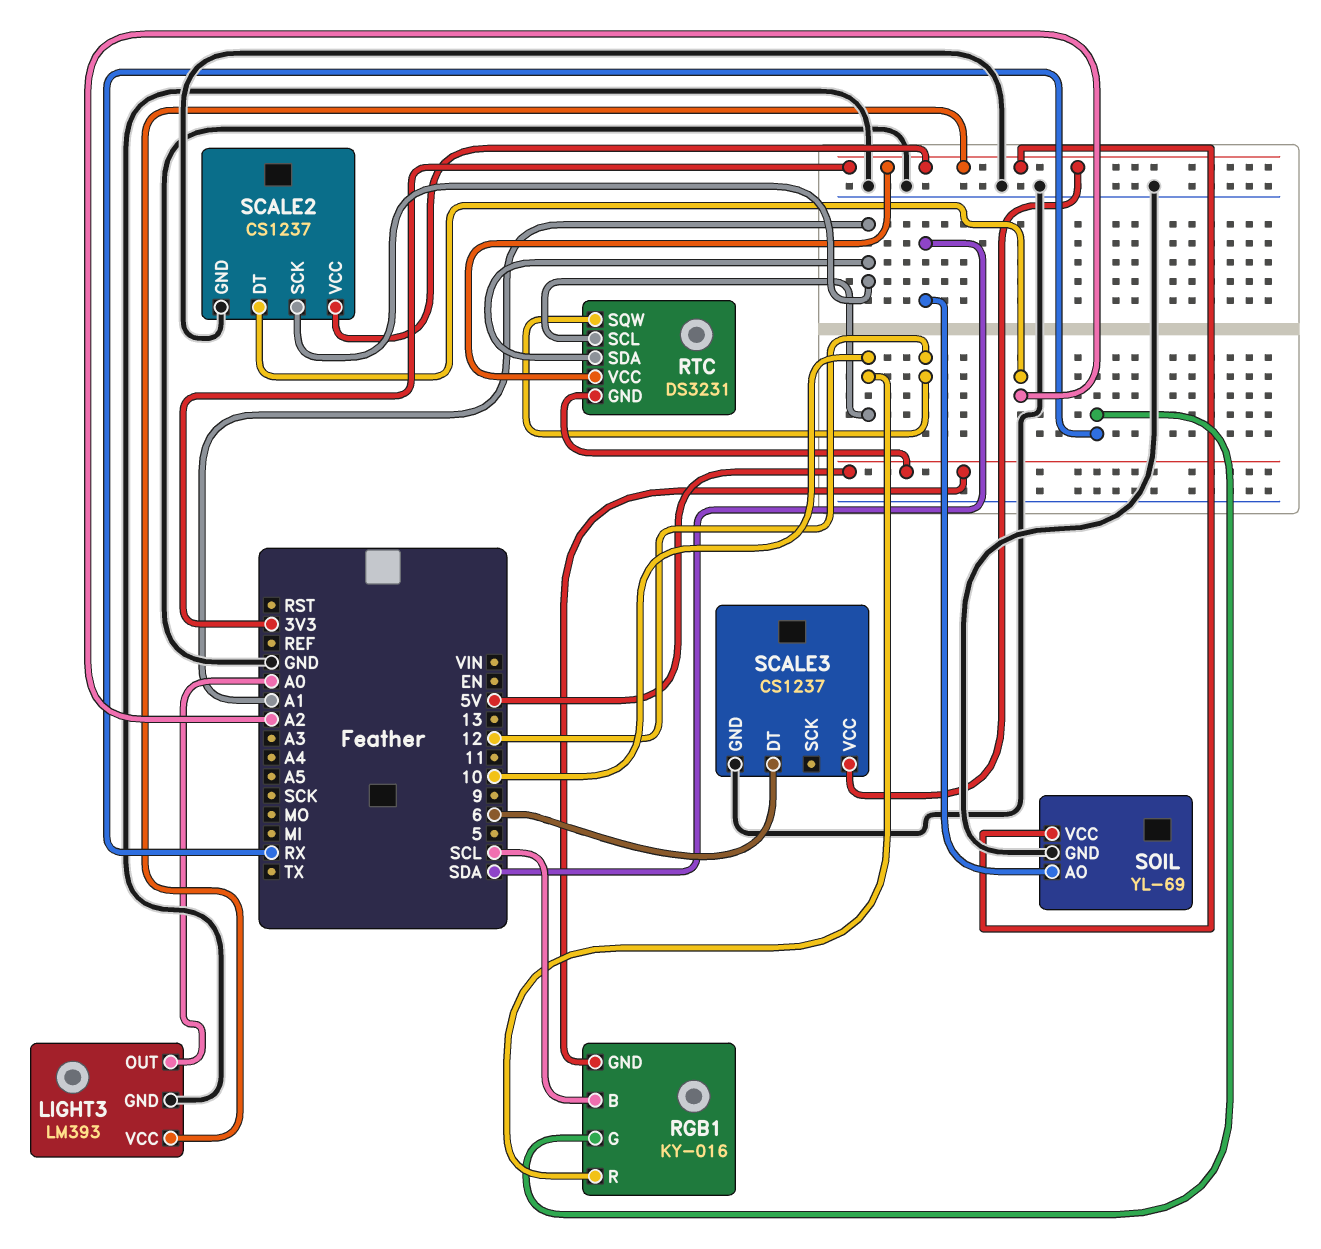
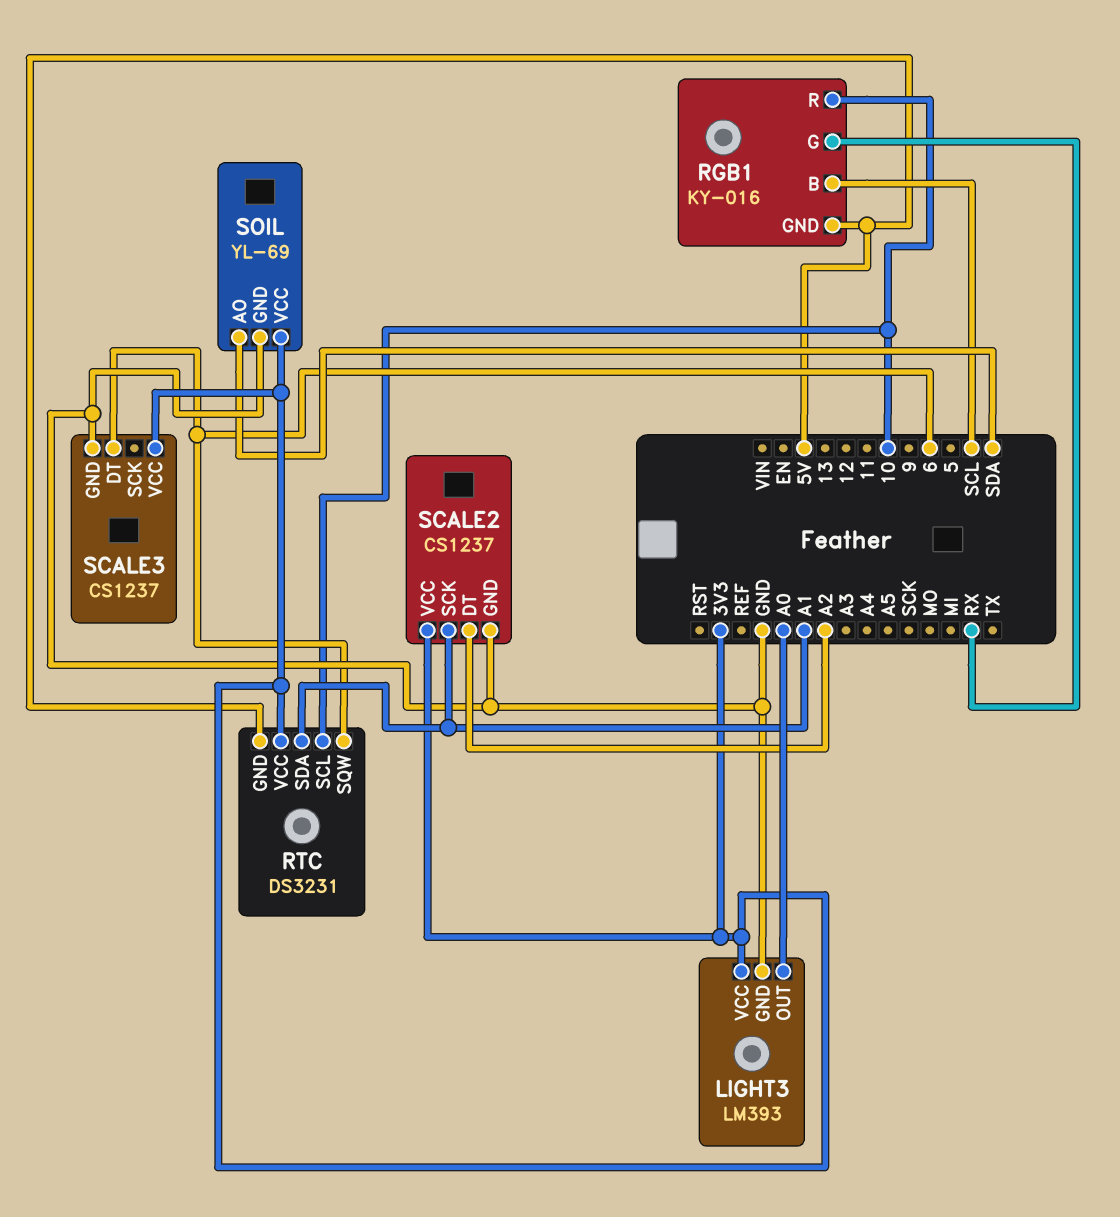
RTC pin SQW: 12 -> 6

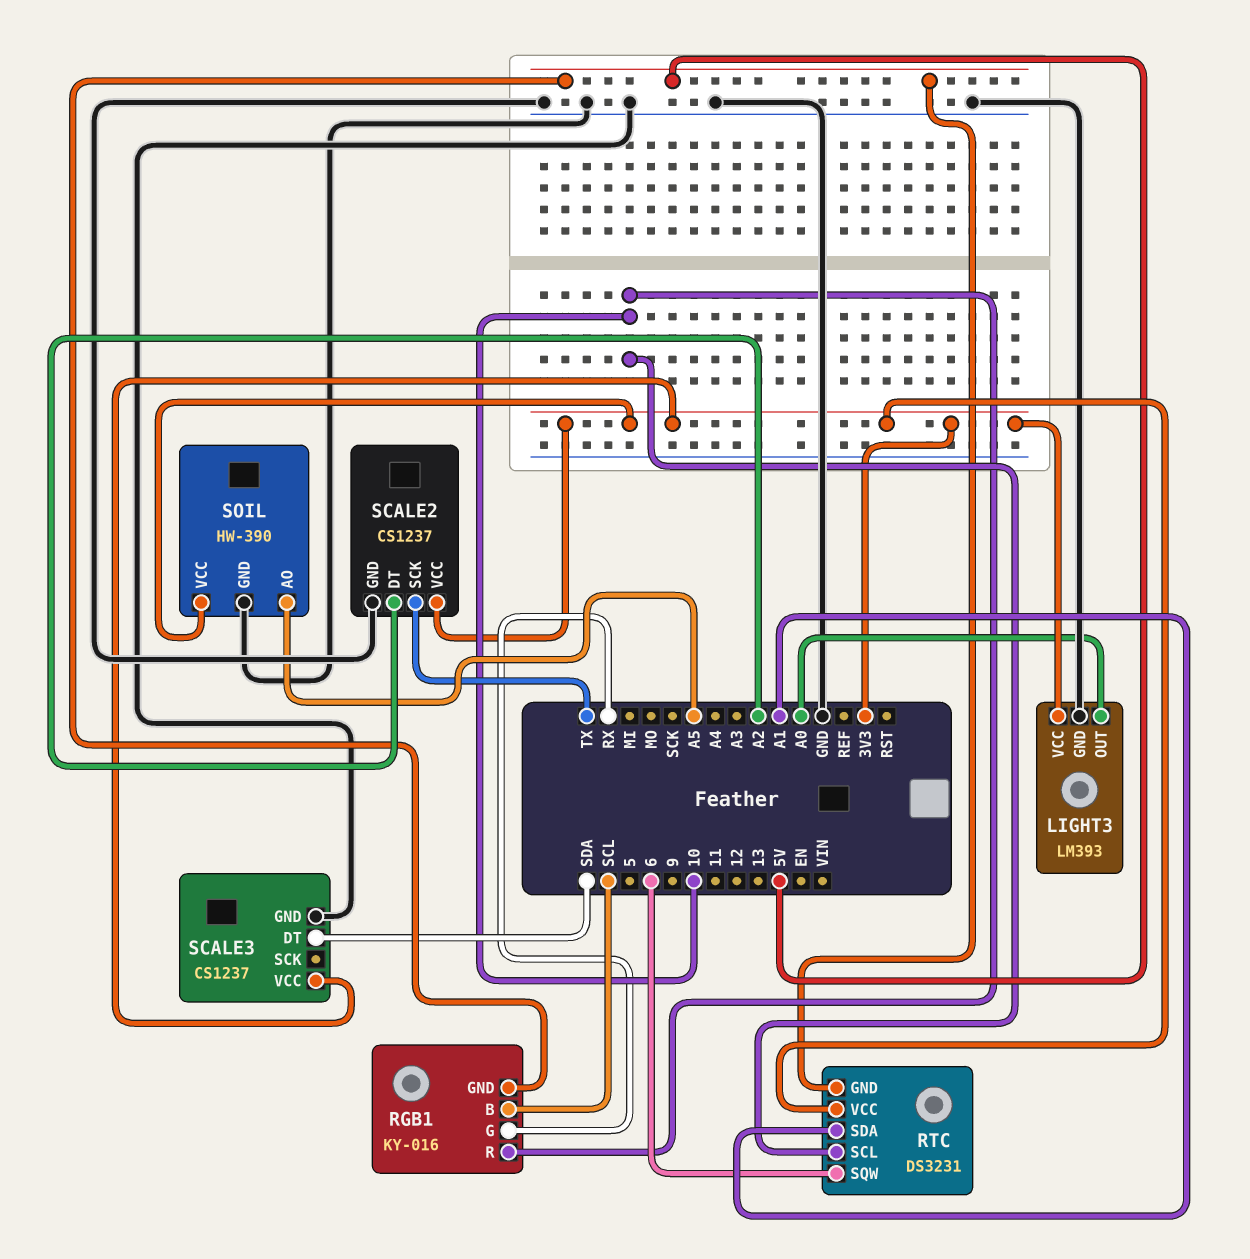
SCALE2 pin SCK: A1 -> TX
SCALE3 pin DT: 6 -> SDA
SOIL: YL-69 -> HW-390
SOIL pin AO: SDA -> A5

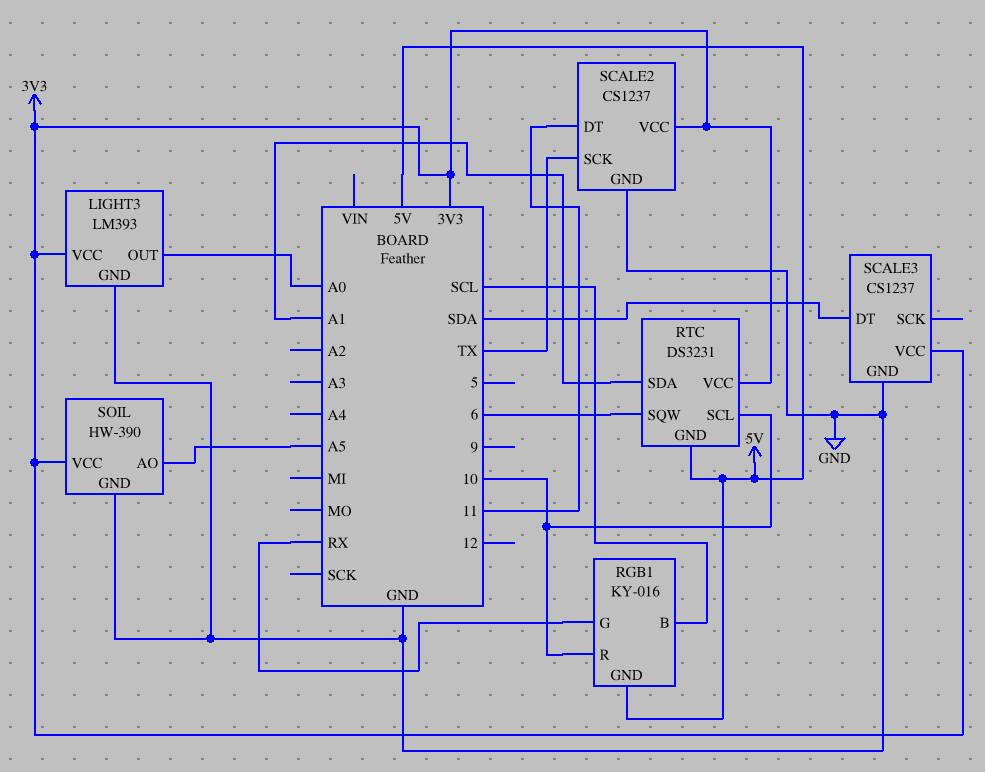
SCALE2 pin DT: A2 -> 11

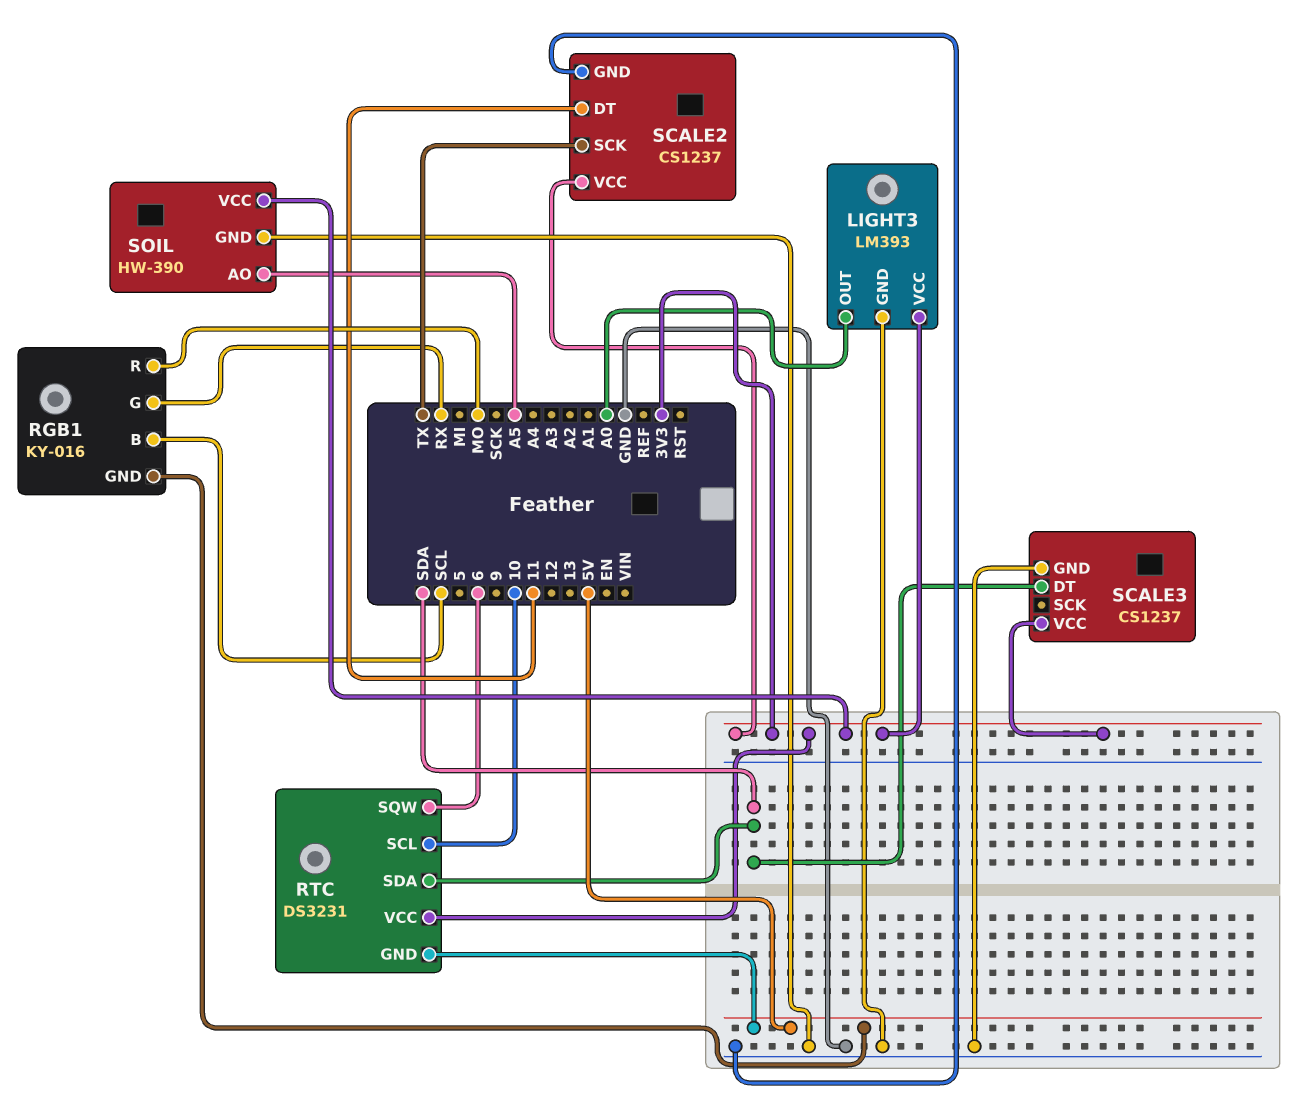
RGB1 pin R: 10 -> MO
RTC pin SDA: A1 -> SDA

